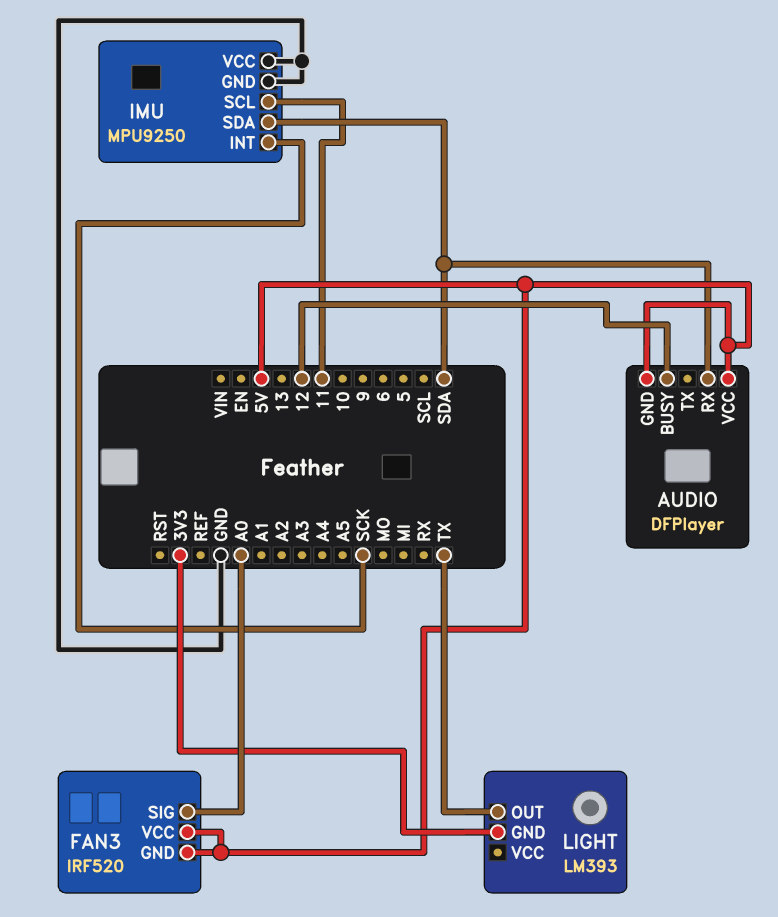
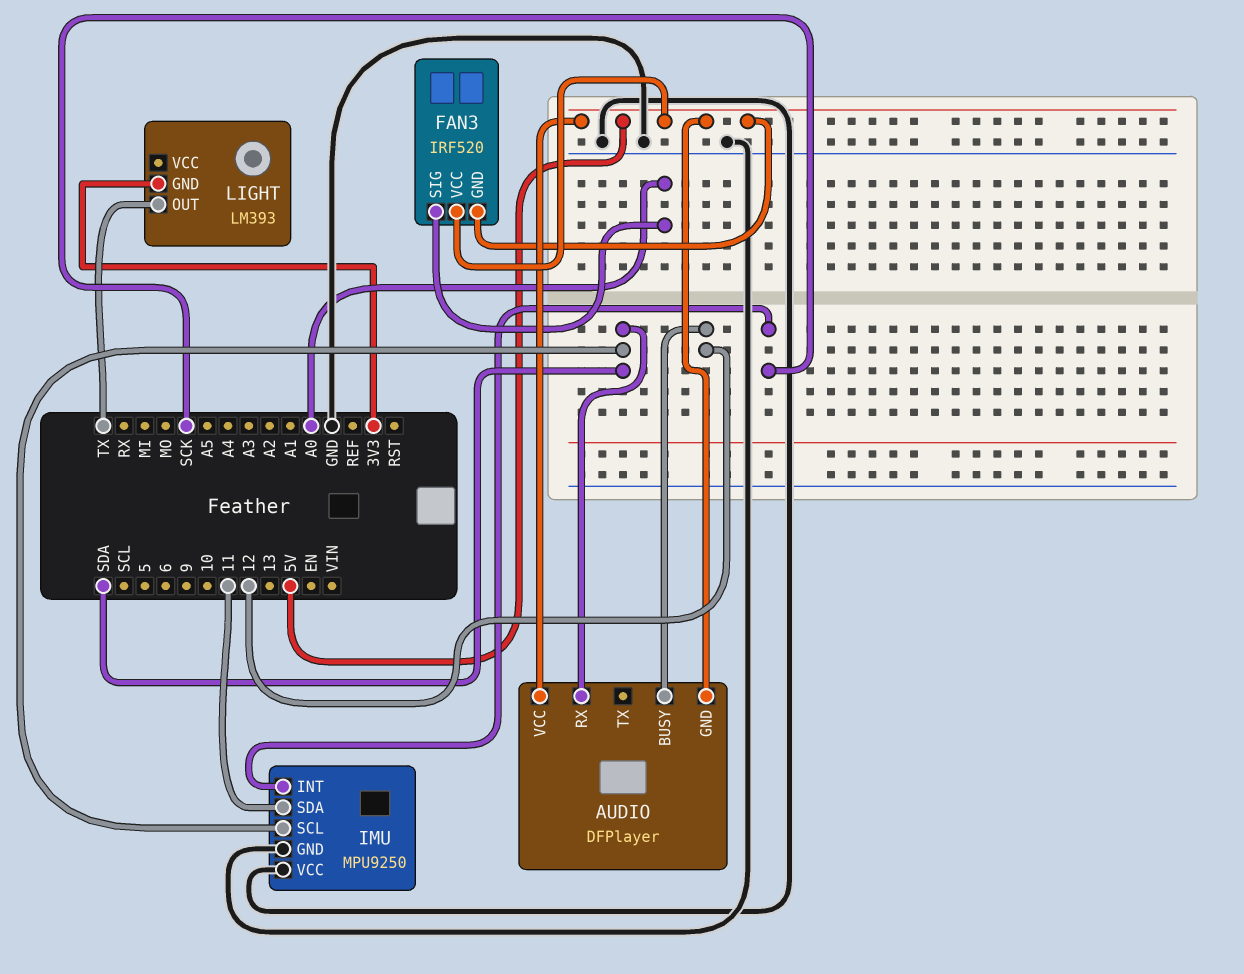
IMU pin SCL: 11 -> SDA
IMU pin SDA: SDA -> 11

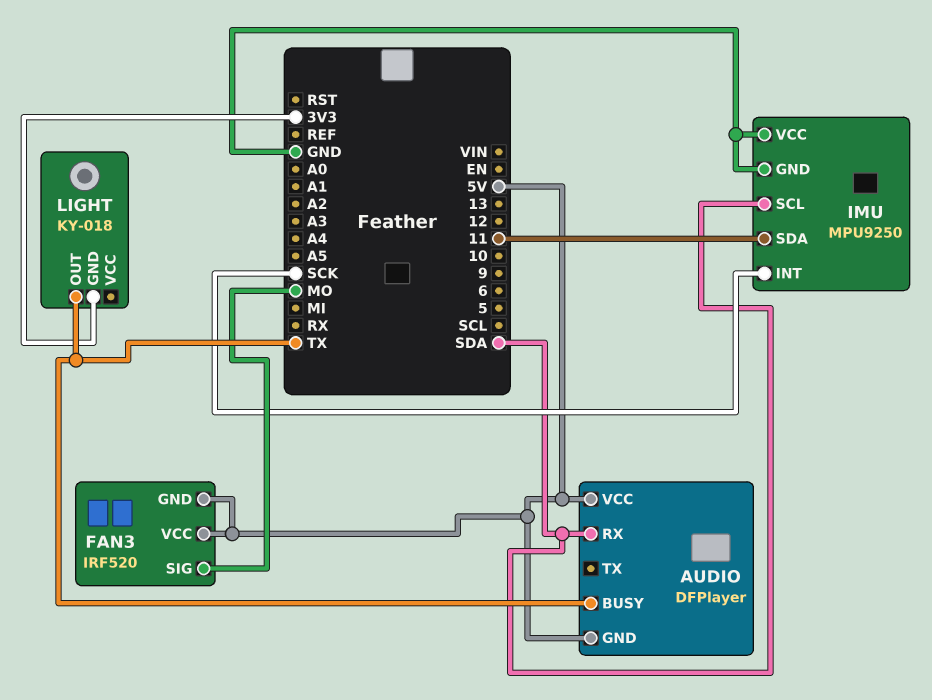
AUDIO pin BUSY: 12 -> TX
FAN3 pin SIG: A0 -> MO
LIGHT: LM393 -> KY-018

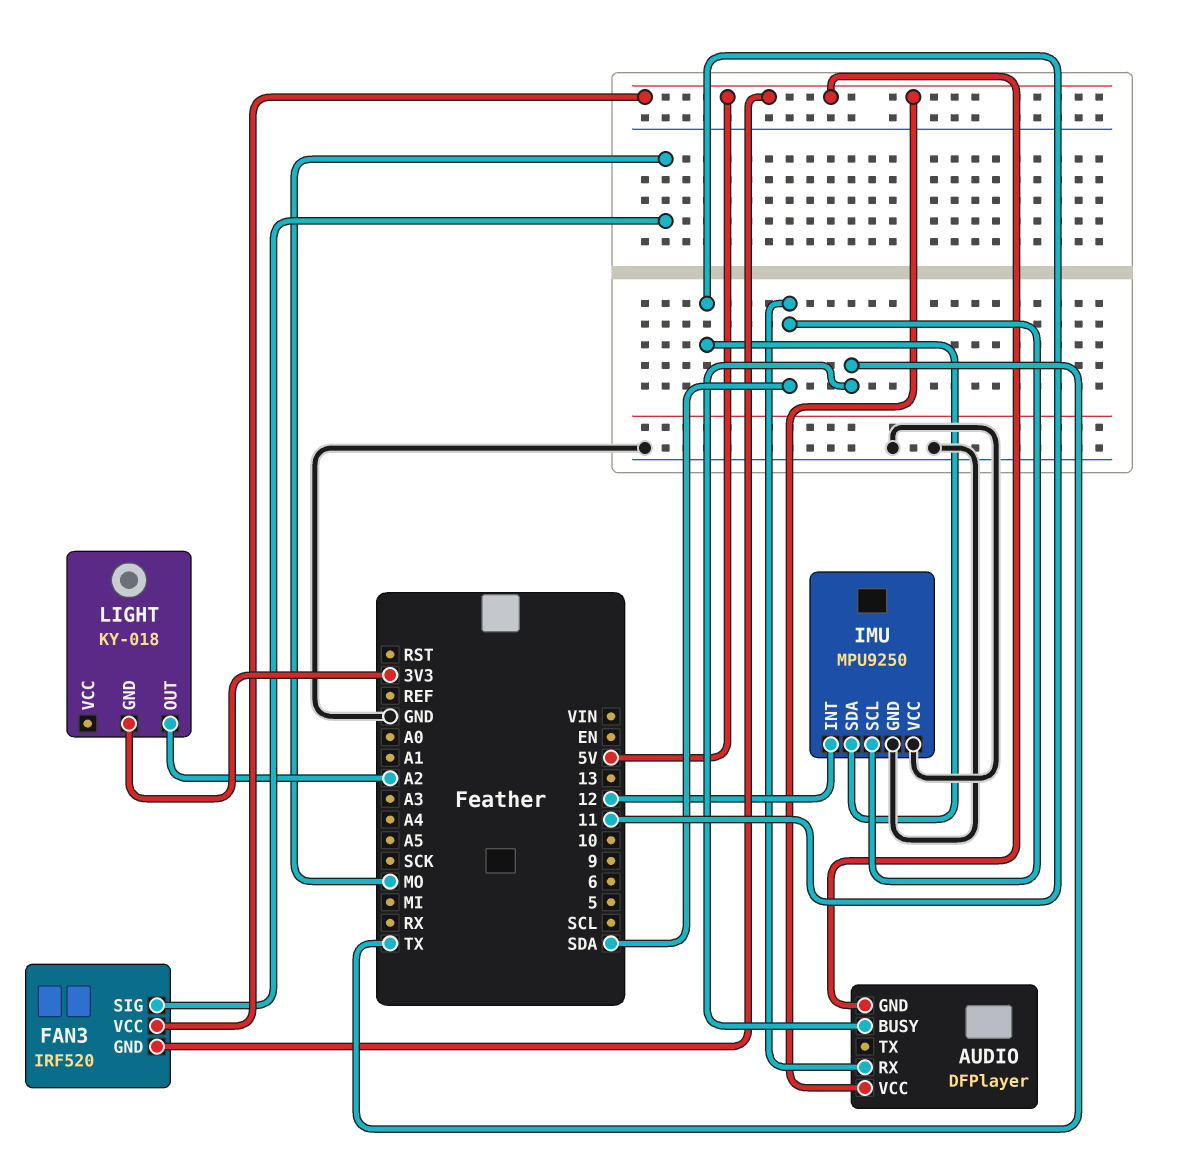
IMU pin INT: SCK -> 12
LIGHT pin OUT: TX -> A2

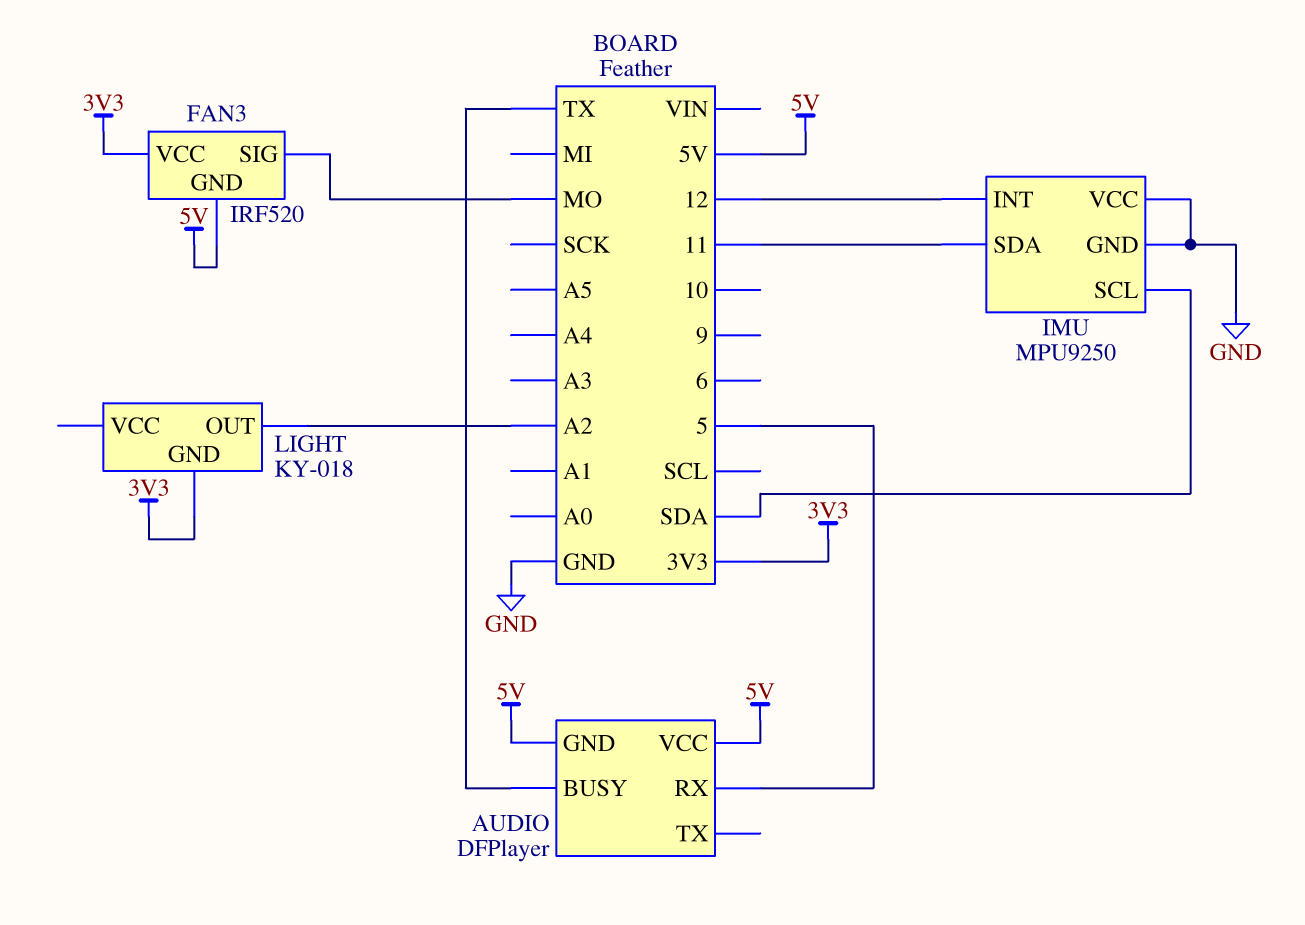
AUDIO pin RX: SDA -> 5
FAN3 pin VCC: 5V -> 3V3

